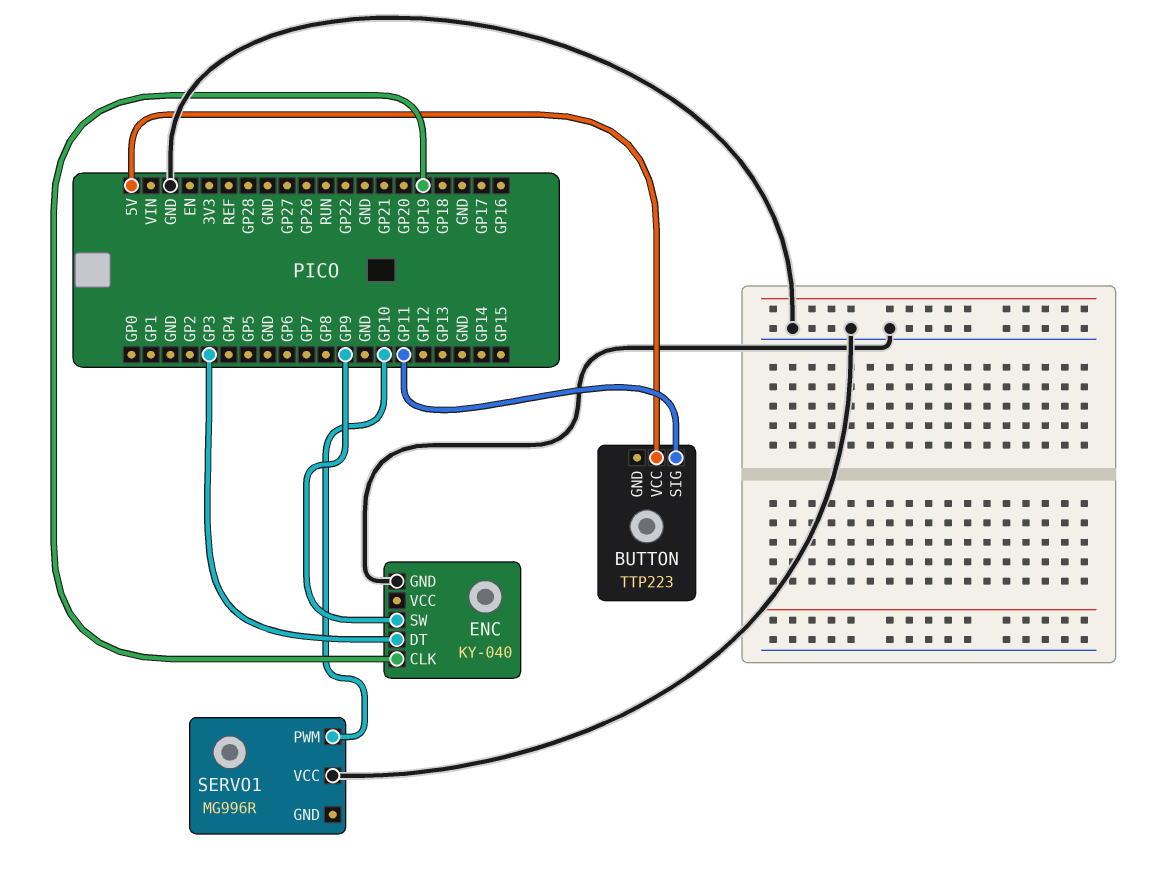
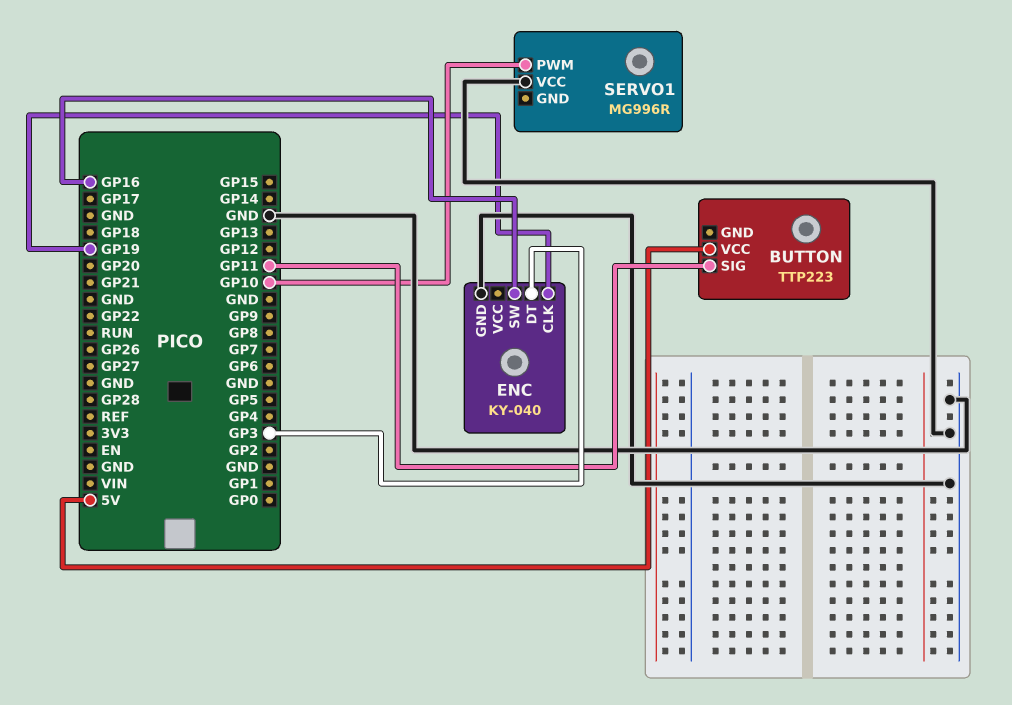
ENC pin SW: GP9 -> GP16

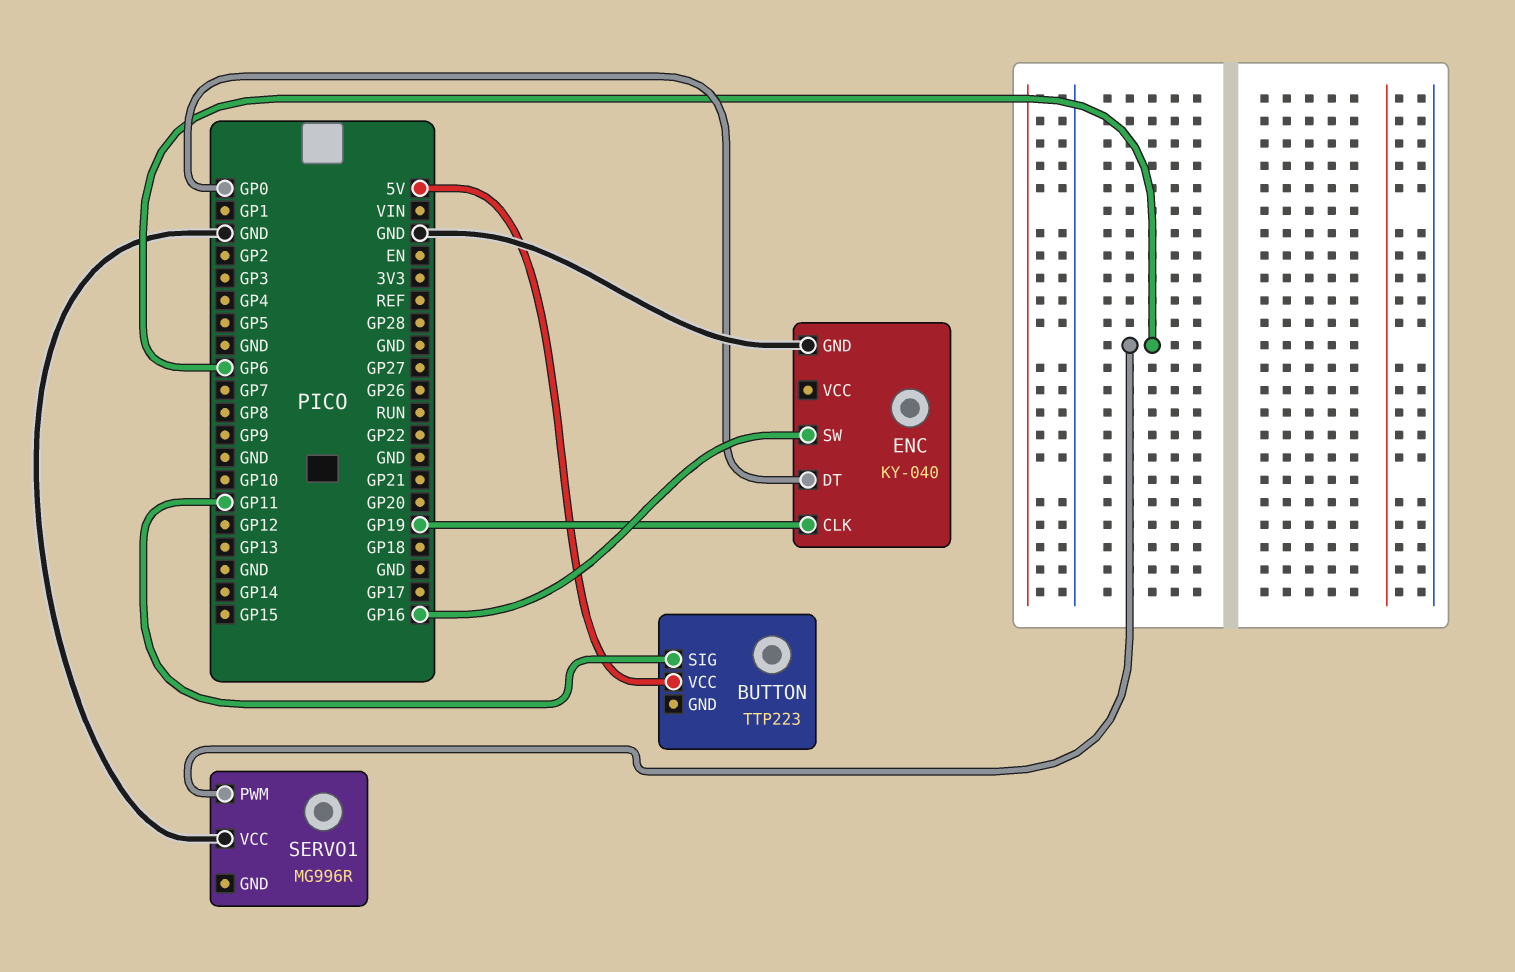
ENC pin DT: GP3 -> GP0
SERVO1 pin PWM: GP10 -> GP6

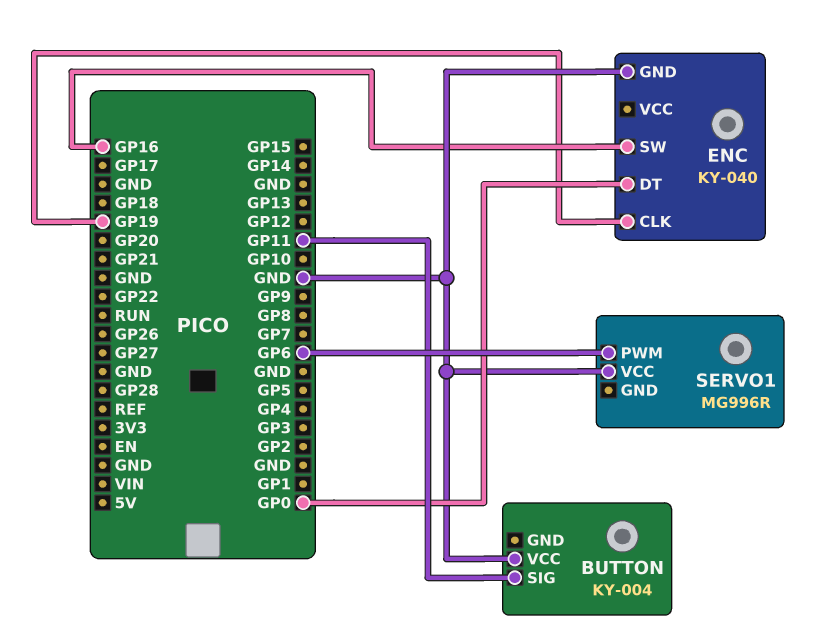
BUTTON: TTP223 -> KY-004
BUTTON pin VCC: 5V -> GND

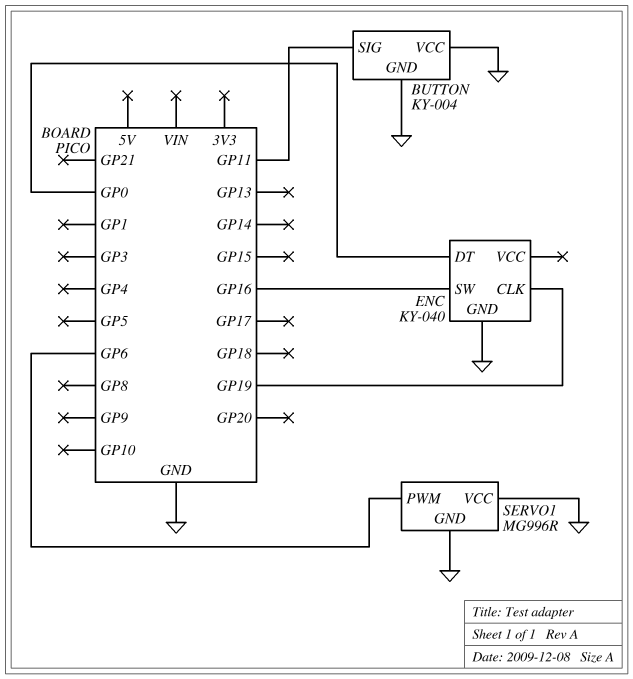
BUTTON pin GND: none -> GND
SERVO1 pin GND: none -> GND

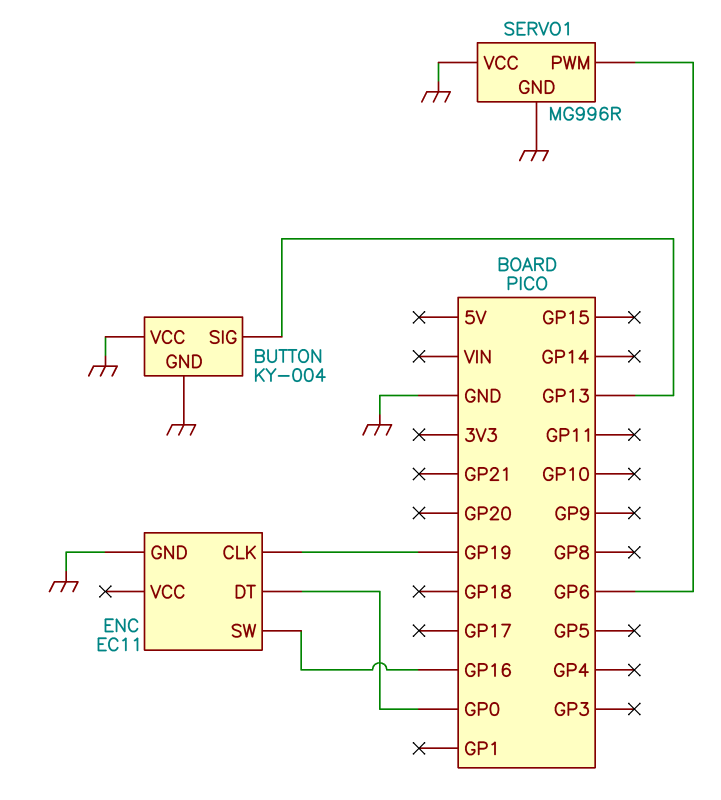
BUTTON pin SIG: GP11 -> GP13
ENC: KY-040 -> EC11

